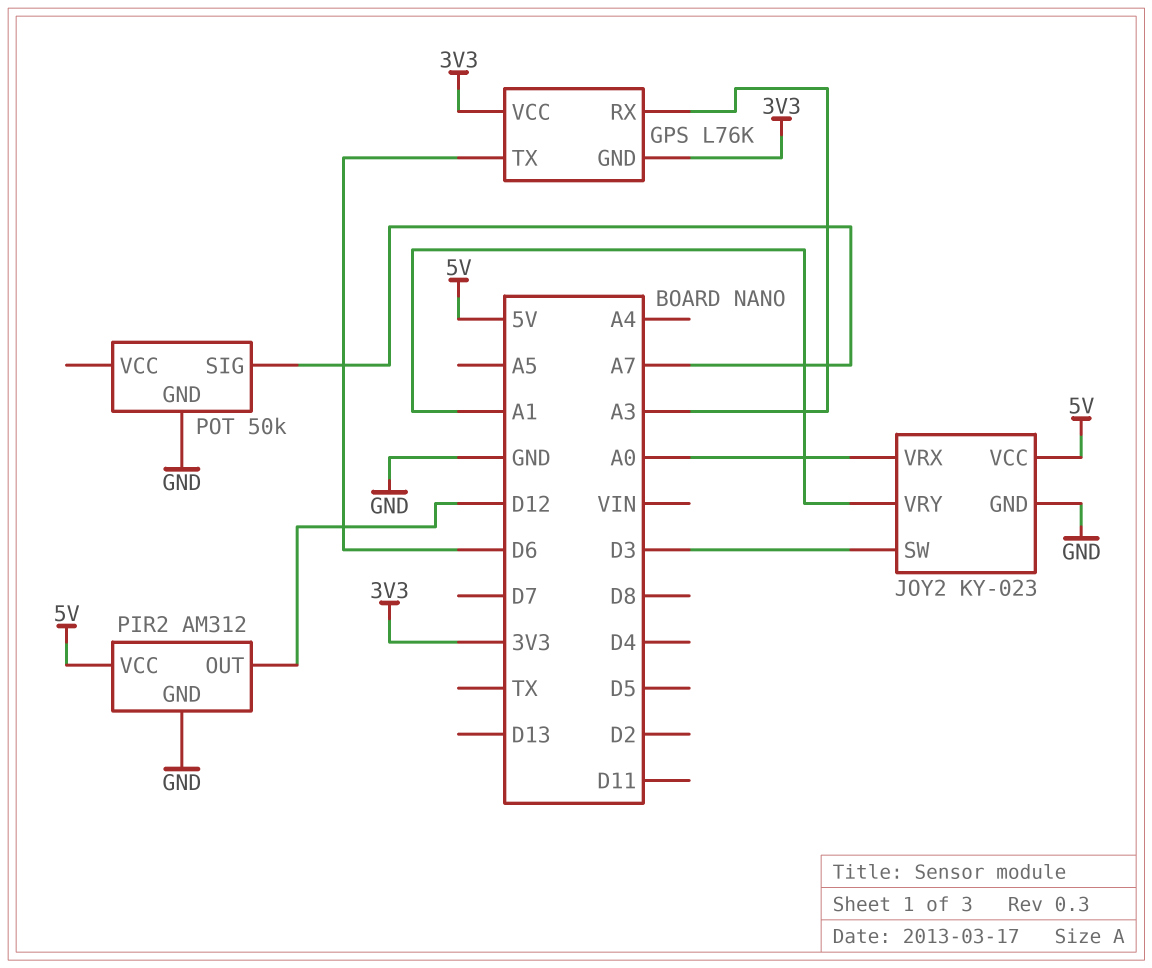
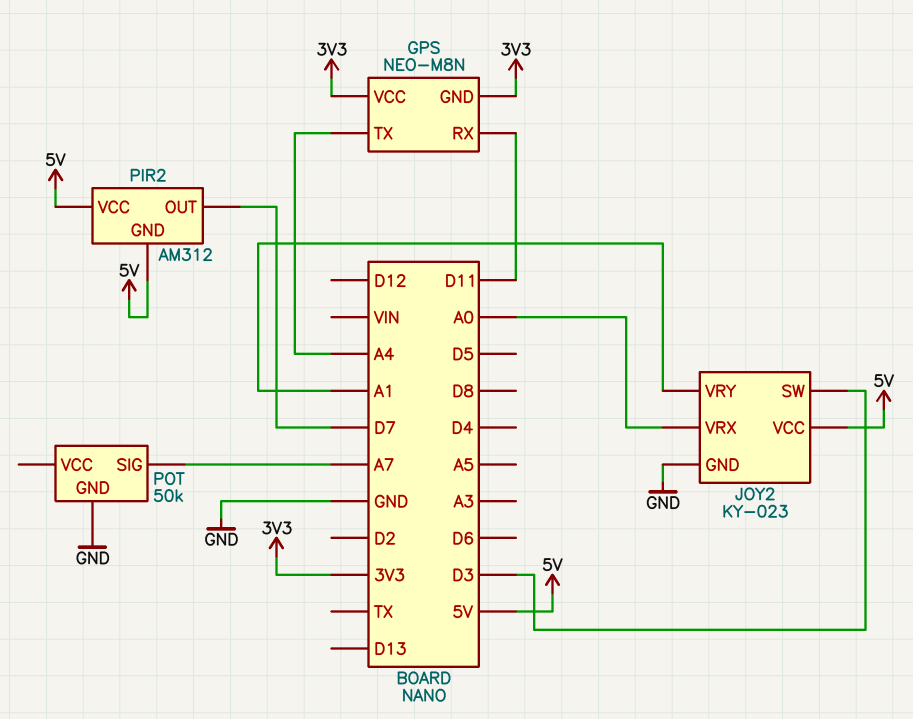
GPS: L76K -> NEO-M8N
GPS pin RX: A3 -> D11
GPS pin TX: D6 -> A4
PIR2 pin GND: GND -> 5V
PIR2 pin OUT: D12 -> D7

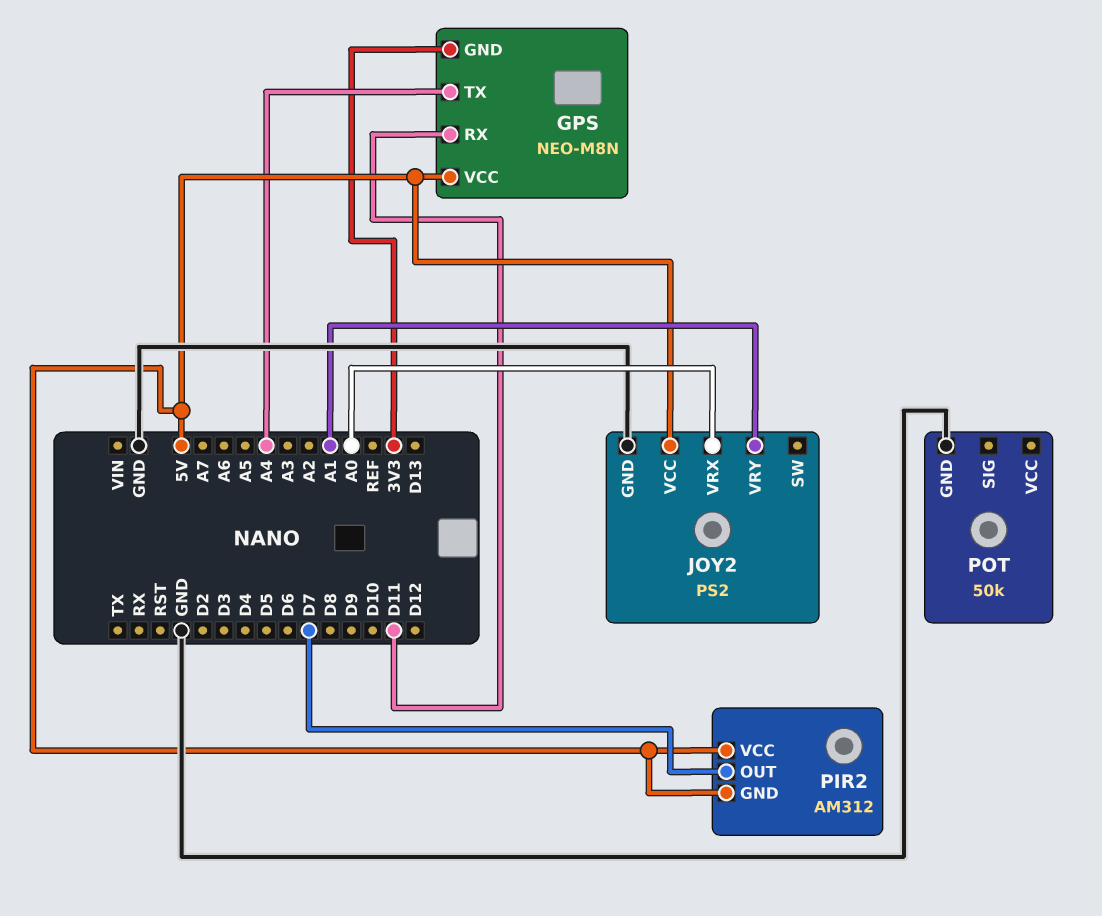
GPS pin VCC: 3V3 -> 5V
JOY2: KY-023 -> PS2
JOY2 pin SW: D3 -> none
POT pin SIG: A7 -> none

